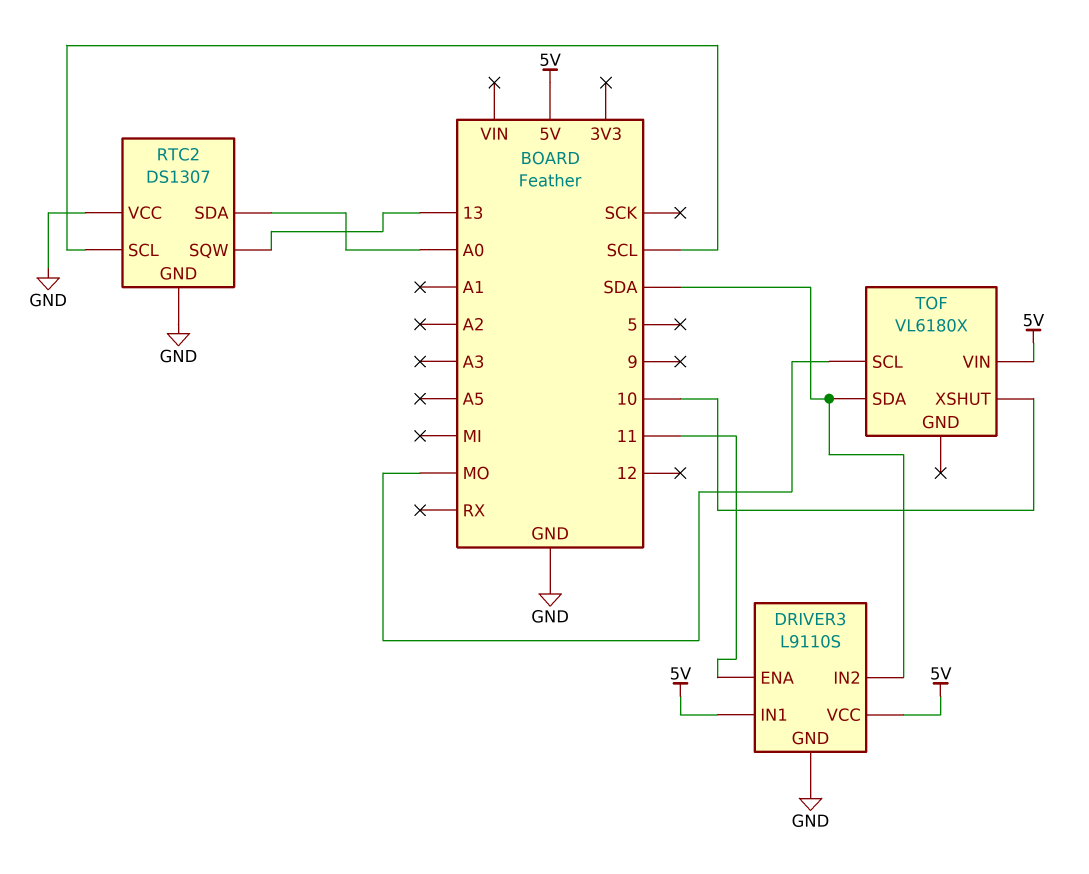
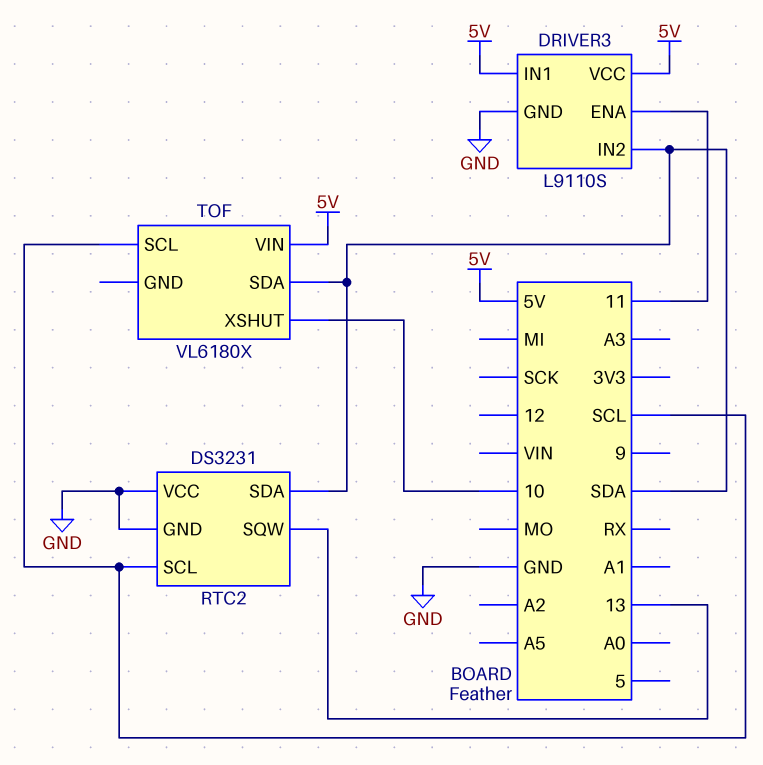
RTC2: DS1307 -> DS3231
RTC2 pin SDA: A0 -> SDA
TOF pin SCL: MO -> SCL

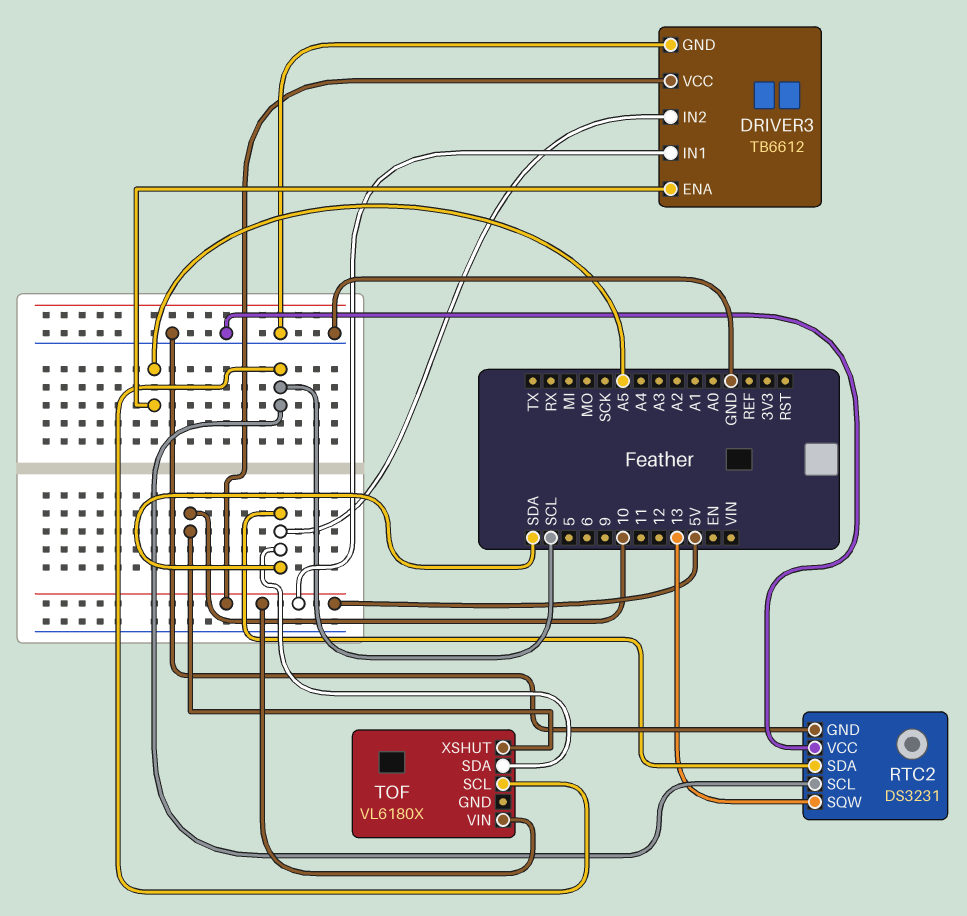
DRIVER3: L9110S -> TB6612
DRIVER3 pin ENA: 11 -> A5

